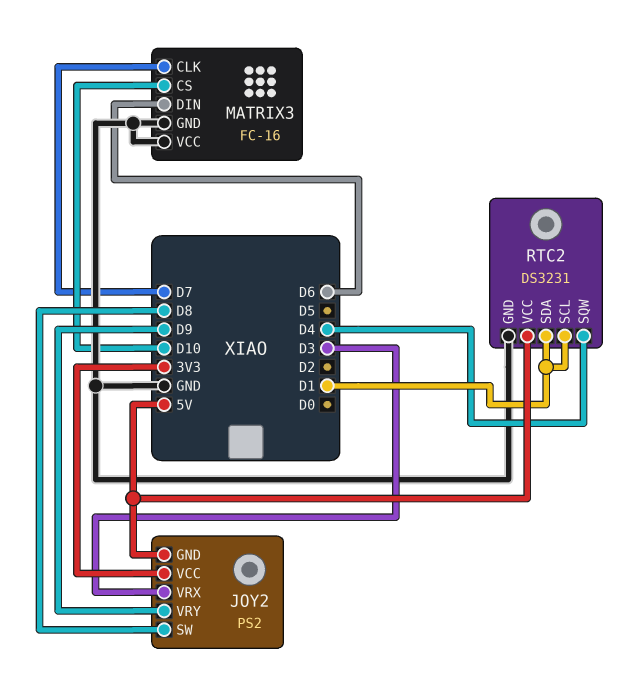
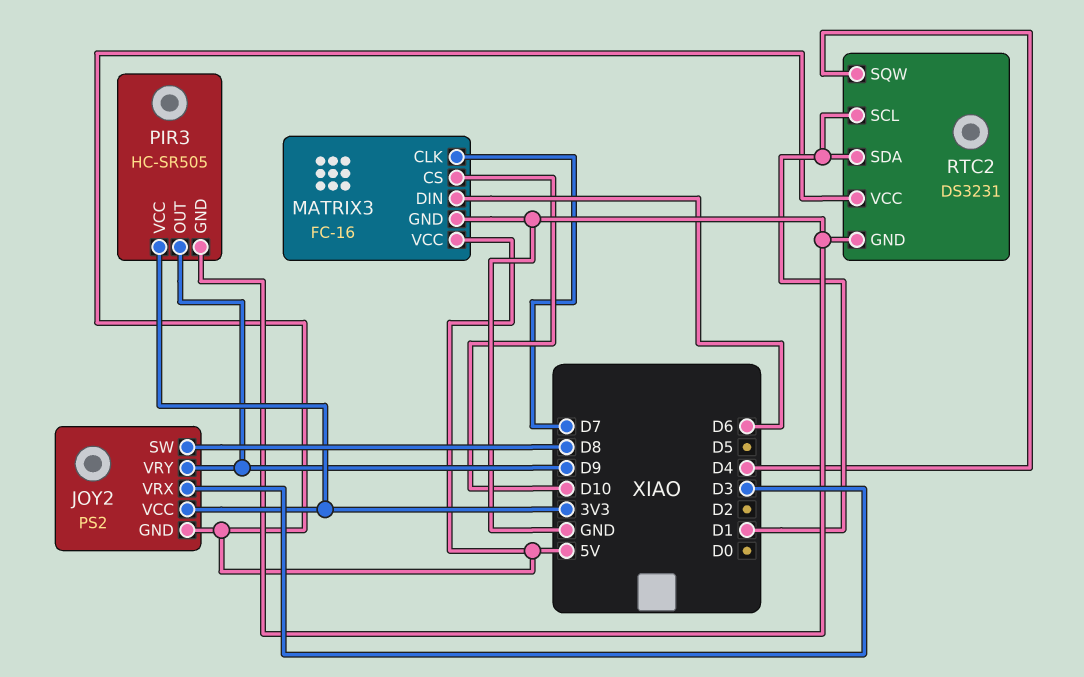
MATRIX3 pin VCC: GND -> 5V
PIR3: none -> HC-SR505
PIR3 pin GND: none -> GND
PIR3 pin OUT: none -> D9
PIR3 pin VCC: none -> 3V3

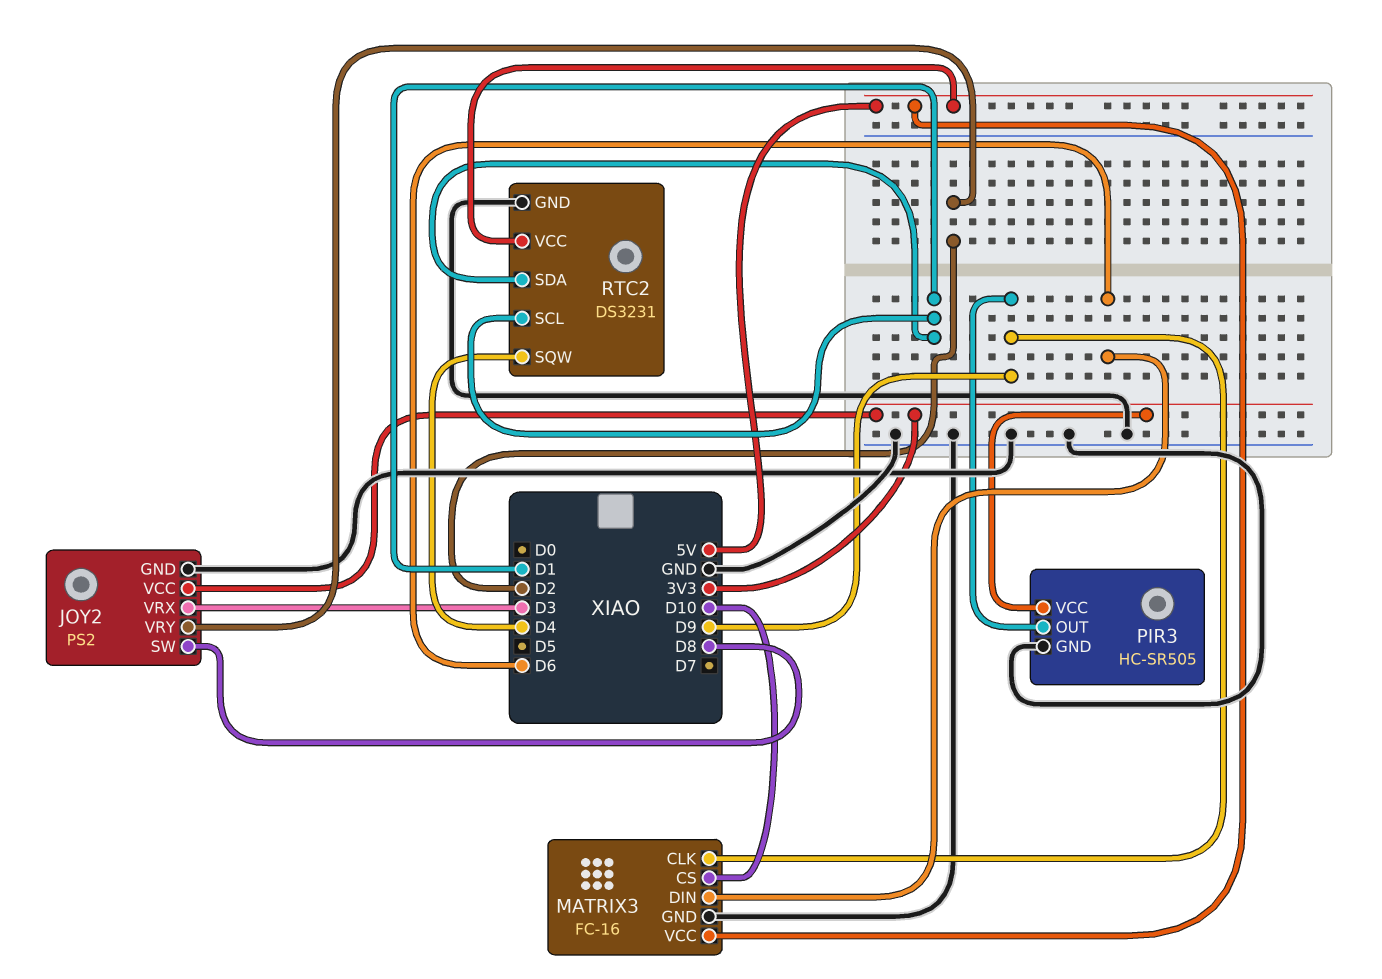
JOY2 pin GND: 5V -> GND
JOY2 pin VRY: D9 -> D2
MATRIX3 pin CLK: D7 -> D9

